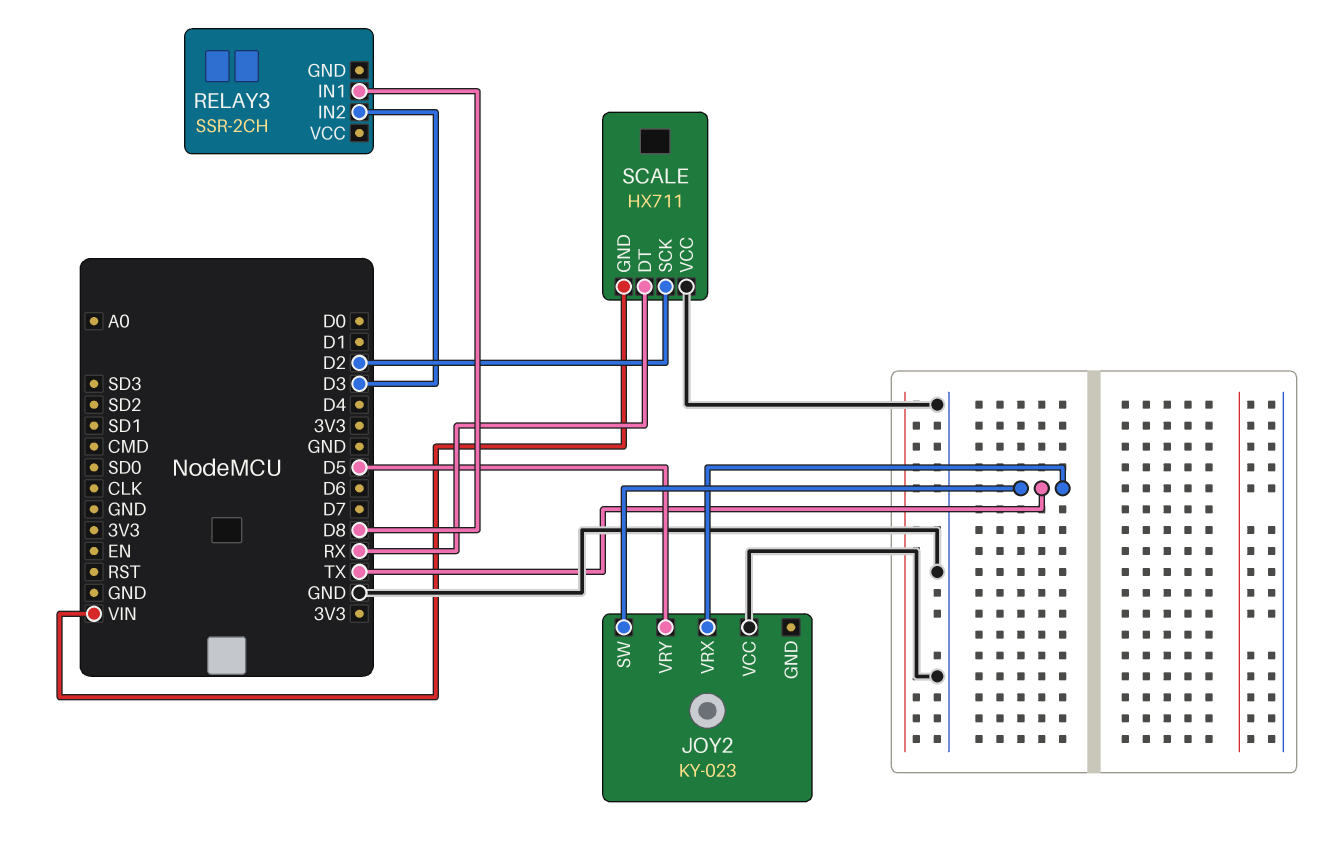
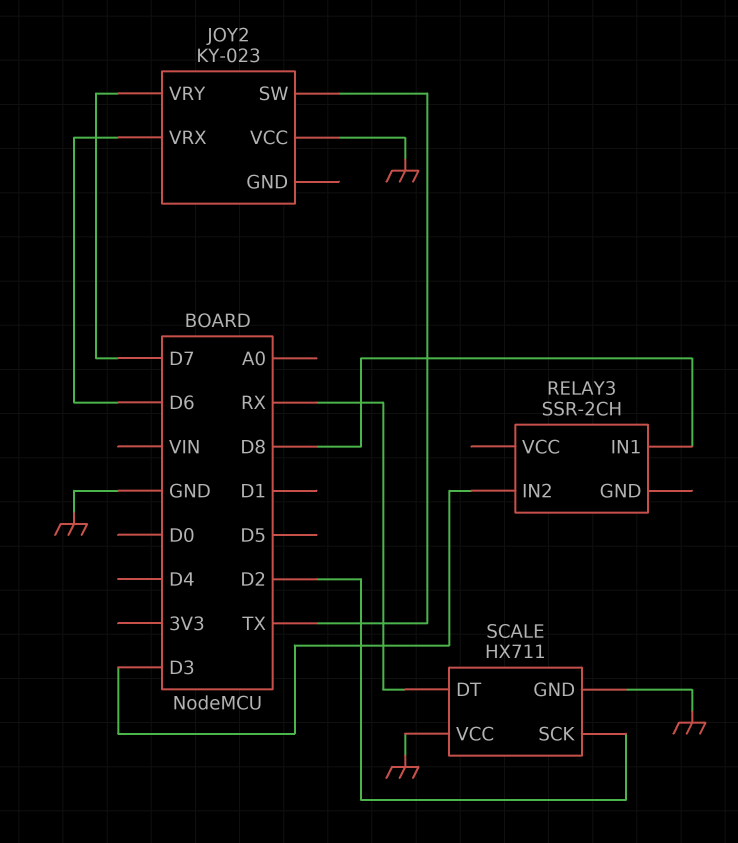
JOY2 pin VRX: TX -> D6
JOY2 pin VRY: D5 -> D7
SCALE pin GND: VIN -> GND

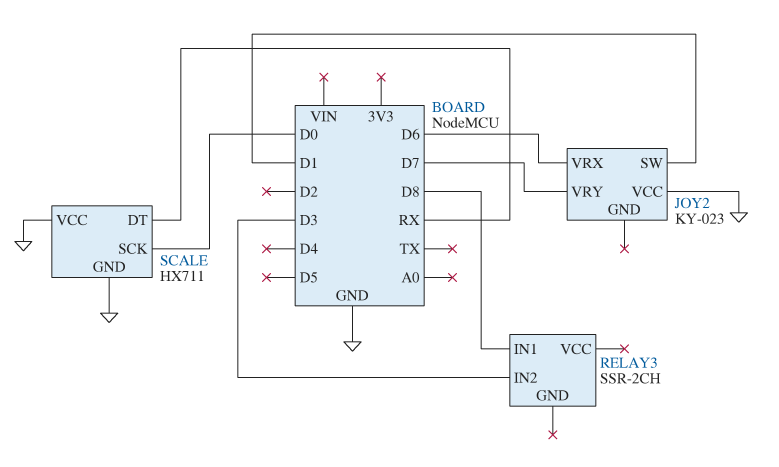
JOY2 pin SW: TX -> D1
SCALE pin SCK: D2 -> D0

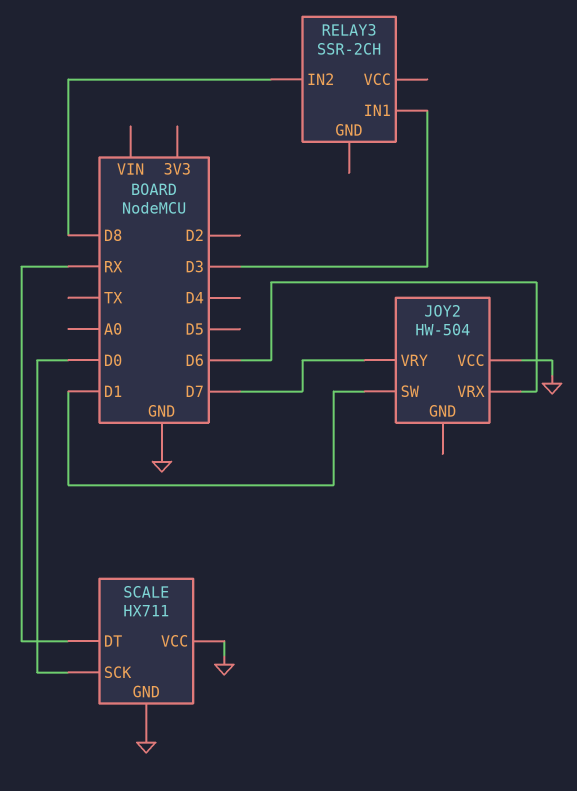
JOY2: KY-023 -> HW-504
RELAY3 pin IN1: D8 -> D3
RELAY3 pin IN2: D3 -> D8

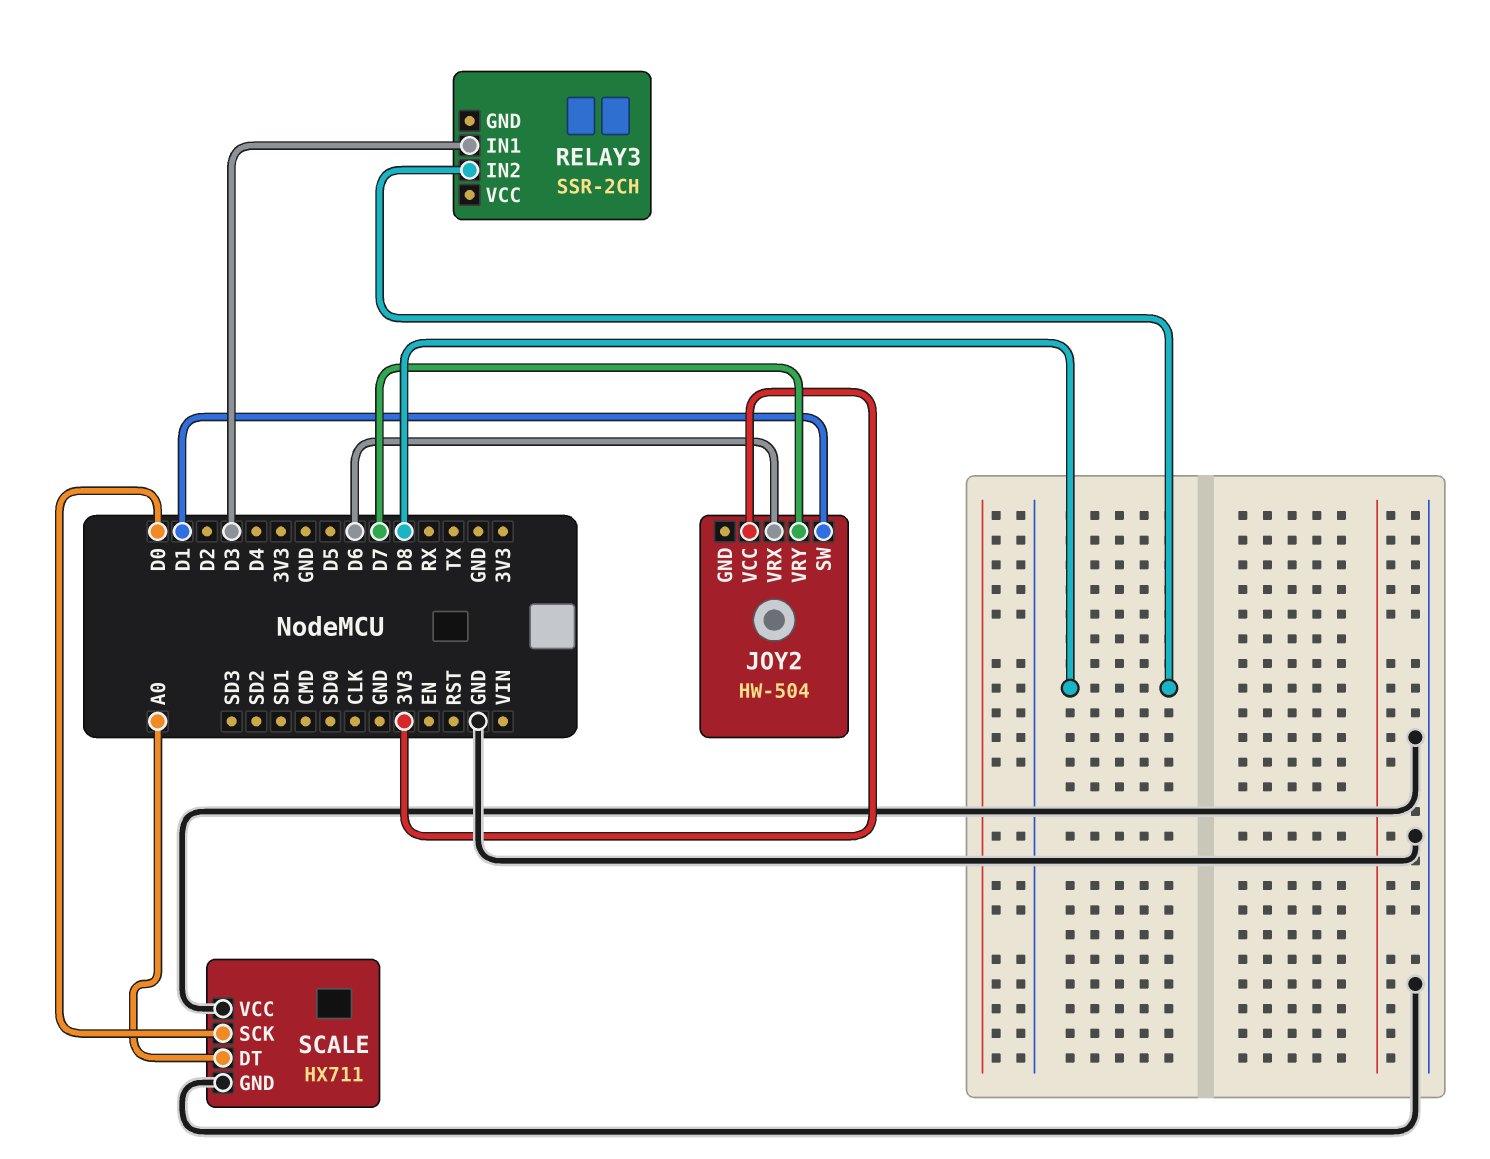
JOY2 pin VCC: GND -> 3V3
SCALE pin DT: RX -> A0

